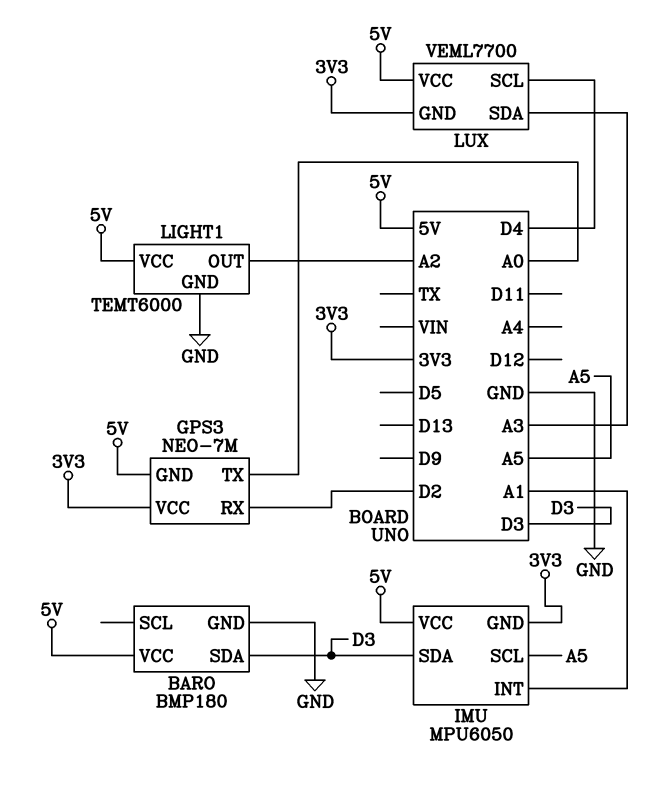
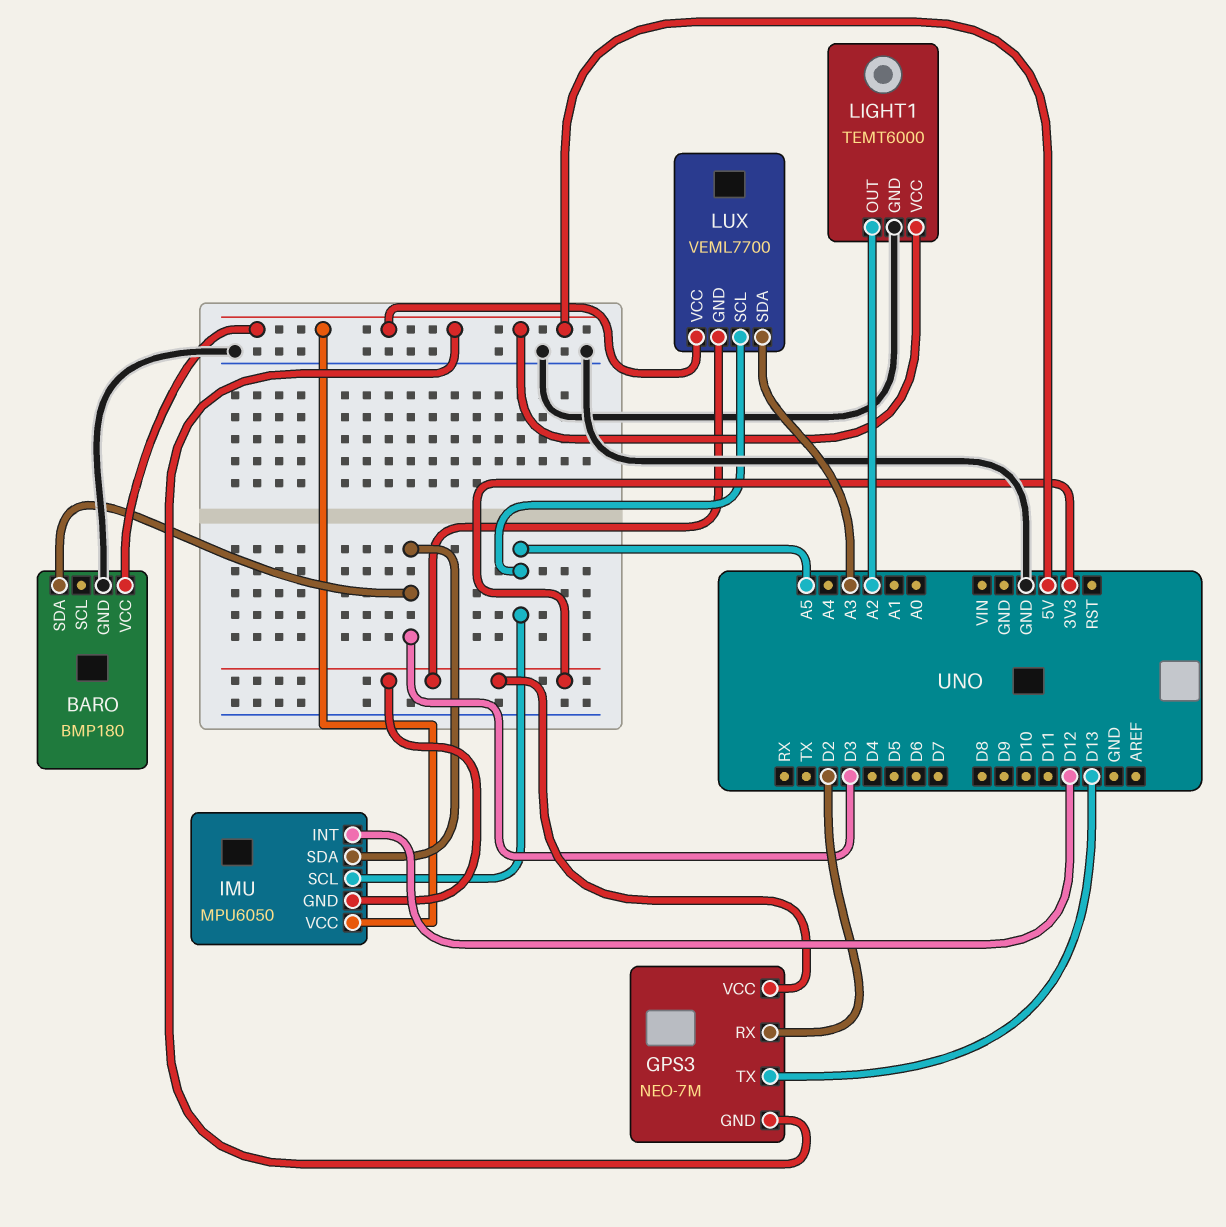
GPS3 pin TX: A0 -> D13
IMU pin INT: A1 -> D12
LUX pin SCL: D4 -> A5

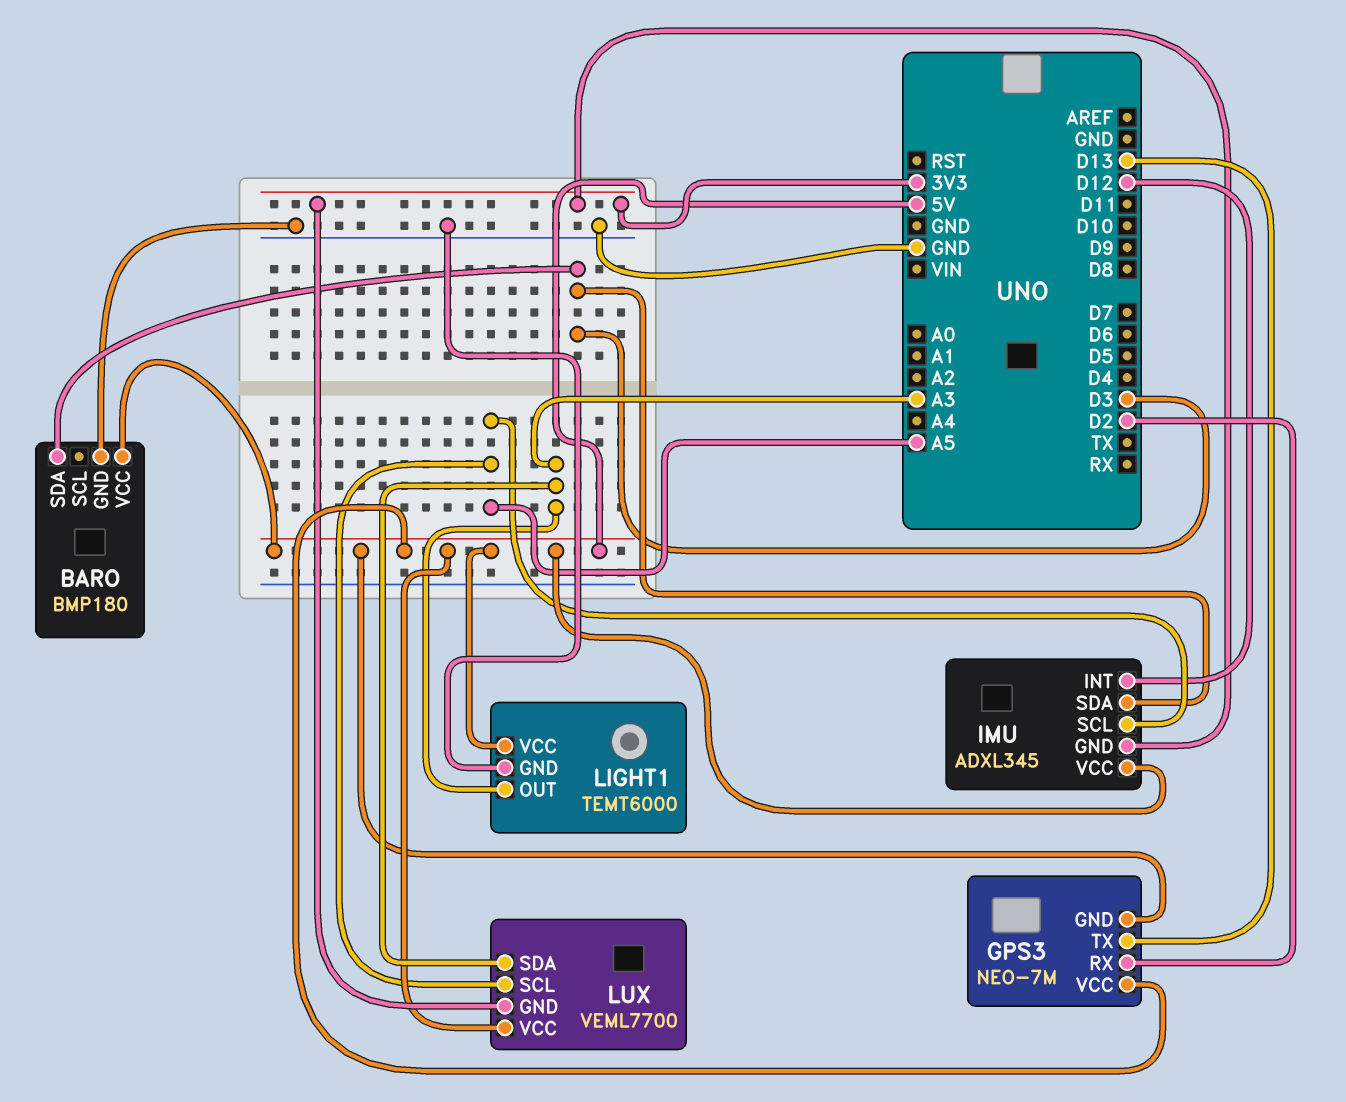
GPS3 pin VCC: 3V3 -> 5V
IMU: MPU6050 -> ADXL345
LIGHT1 pin OUT: A2 -> A3

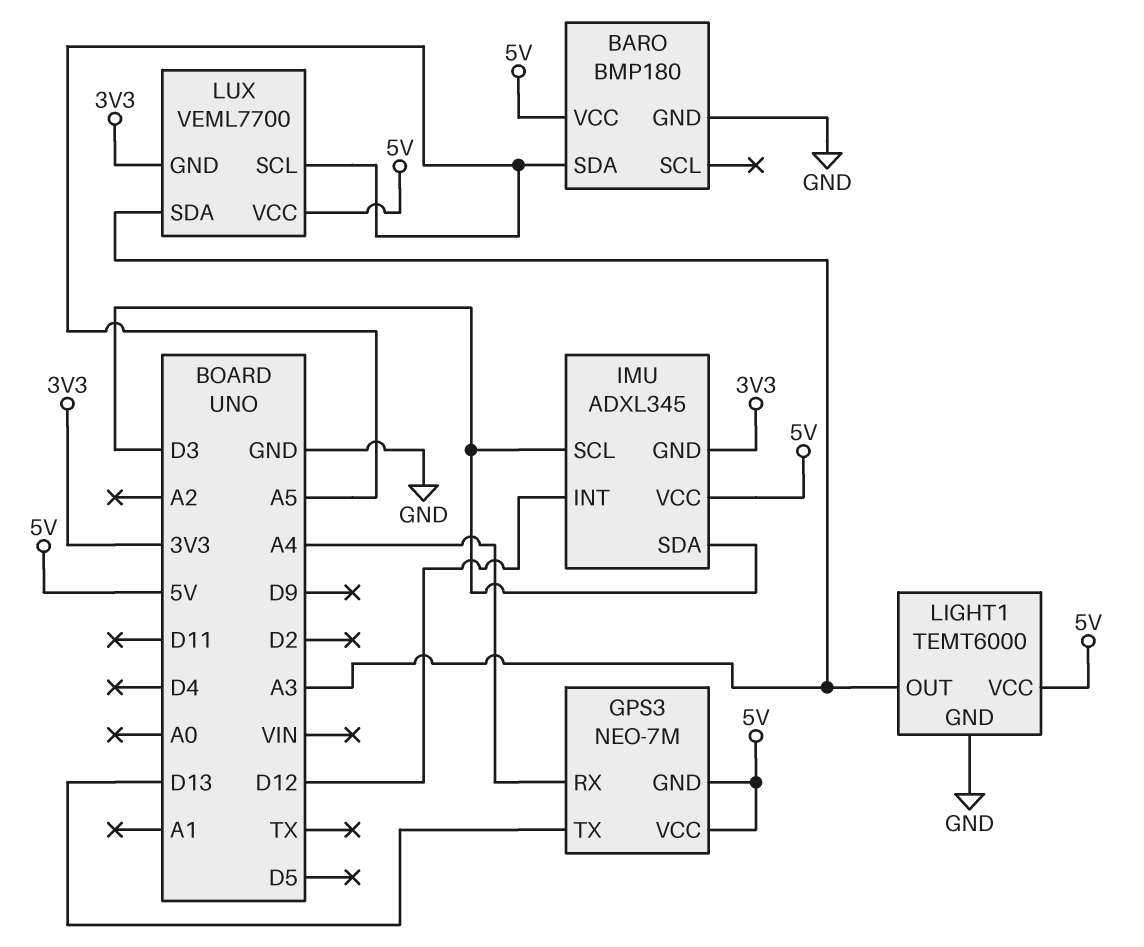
BARO pin SDA: D3 -> A5
GPS3 pin RX: D2 -> A4
IMU pin SCL: A5 -> D3

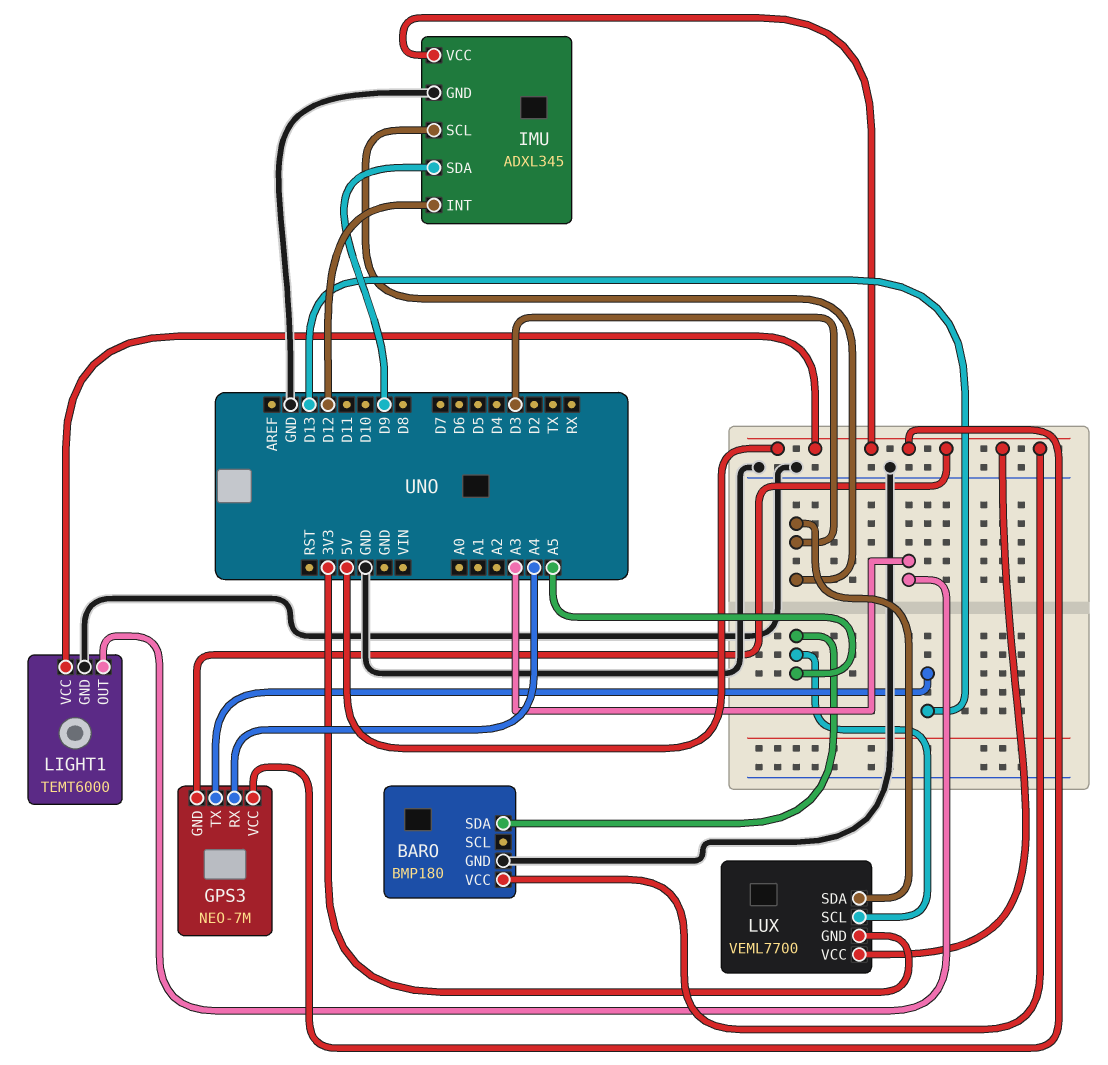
IMU pin GND: 3V3 -> GND
IMU pin SDA: D3 -> D9
LUX pin SDA: A3 -> D3

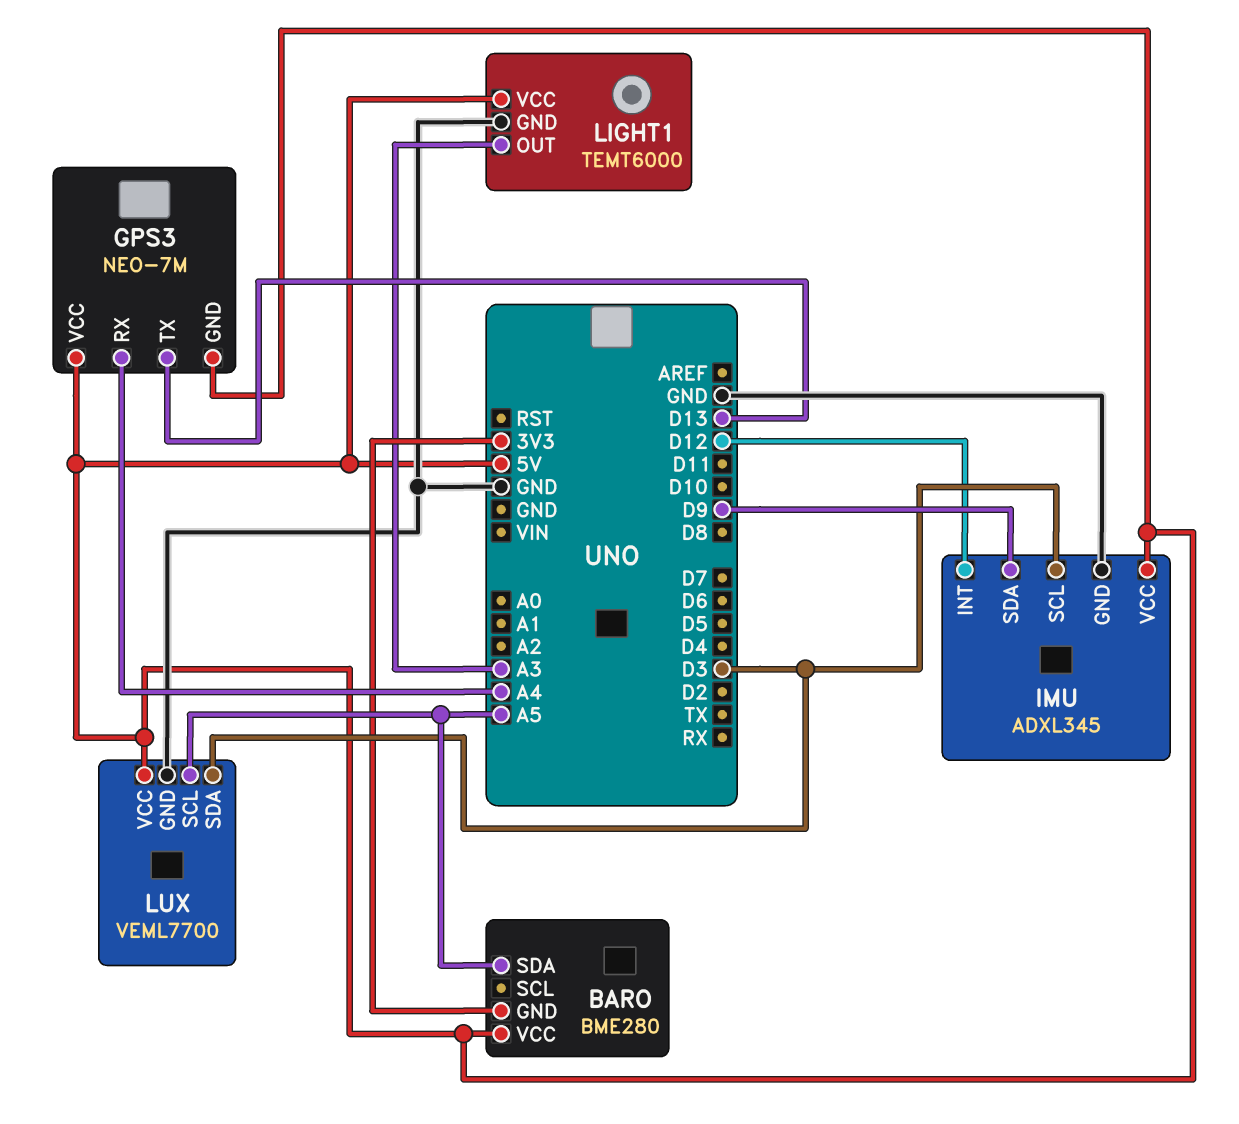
BARO: BMP180 -> BME280
BARO pin GND: GND -> 3V3
LUX pin GND: 3V3 -> GND

